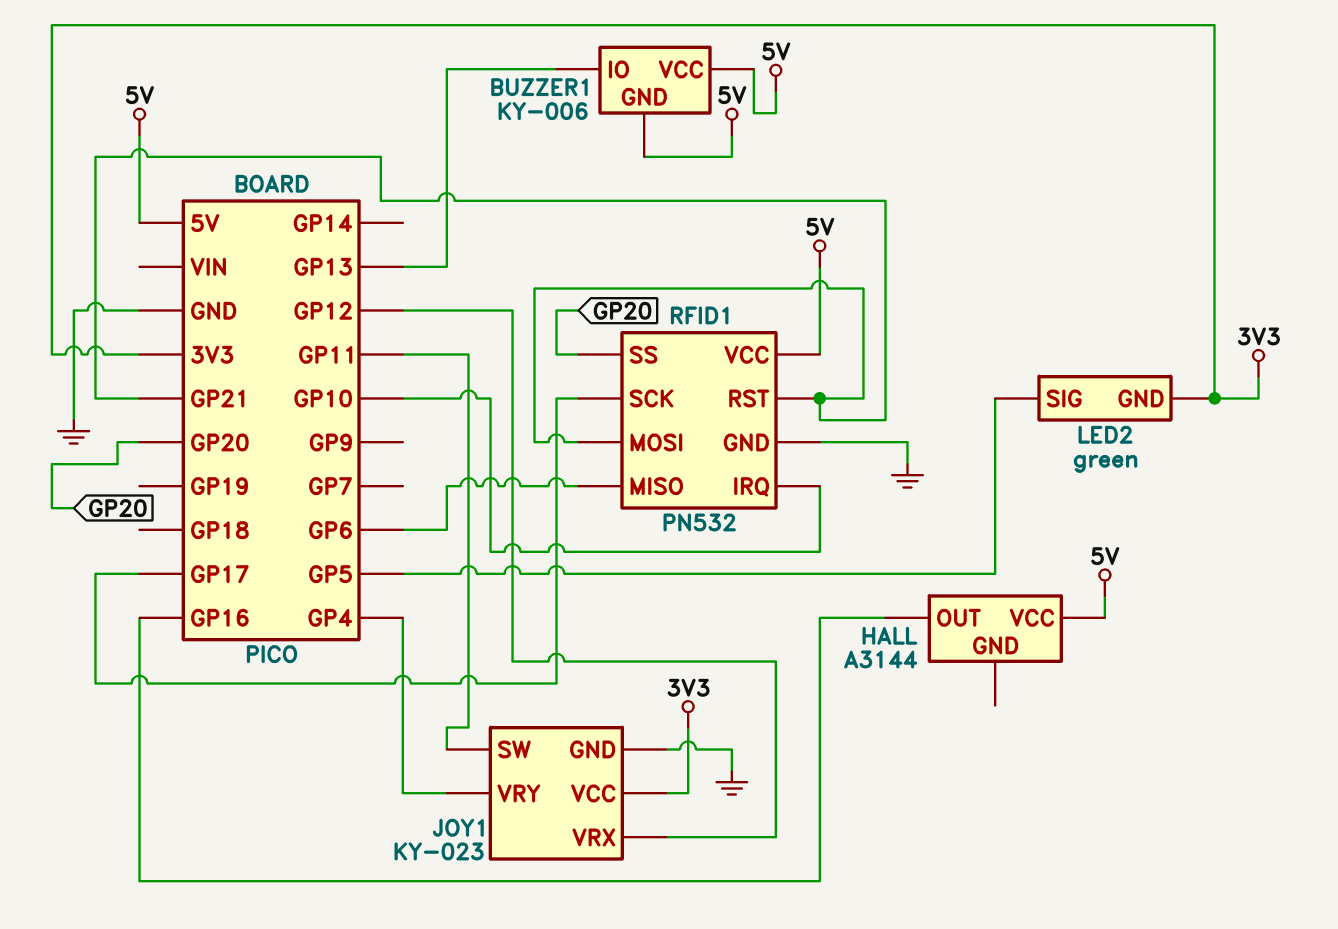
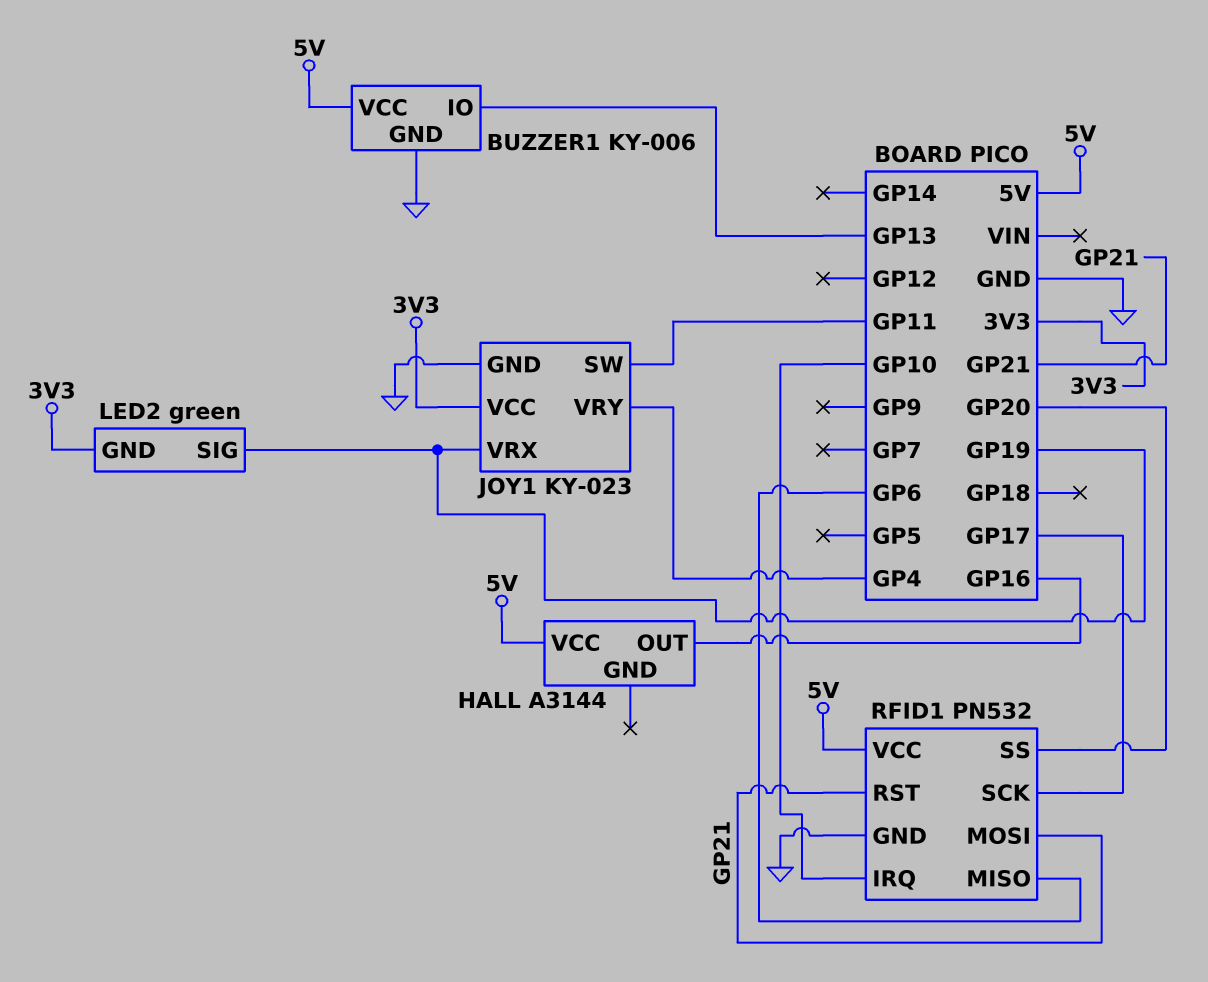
BUZZER1 pin GND: 5V -> GND
JOY1 pin VRX: GP12 -> GP19
LED2 pin SIG: GP5 -> GP19

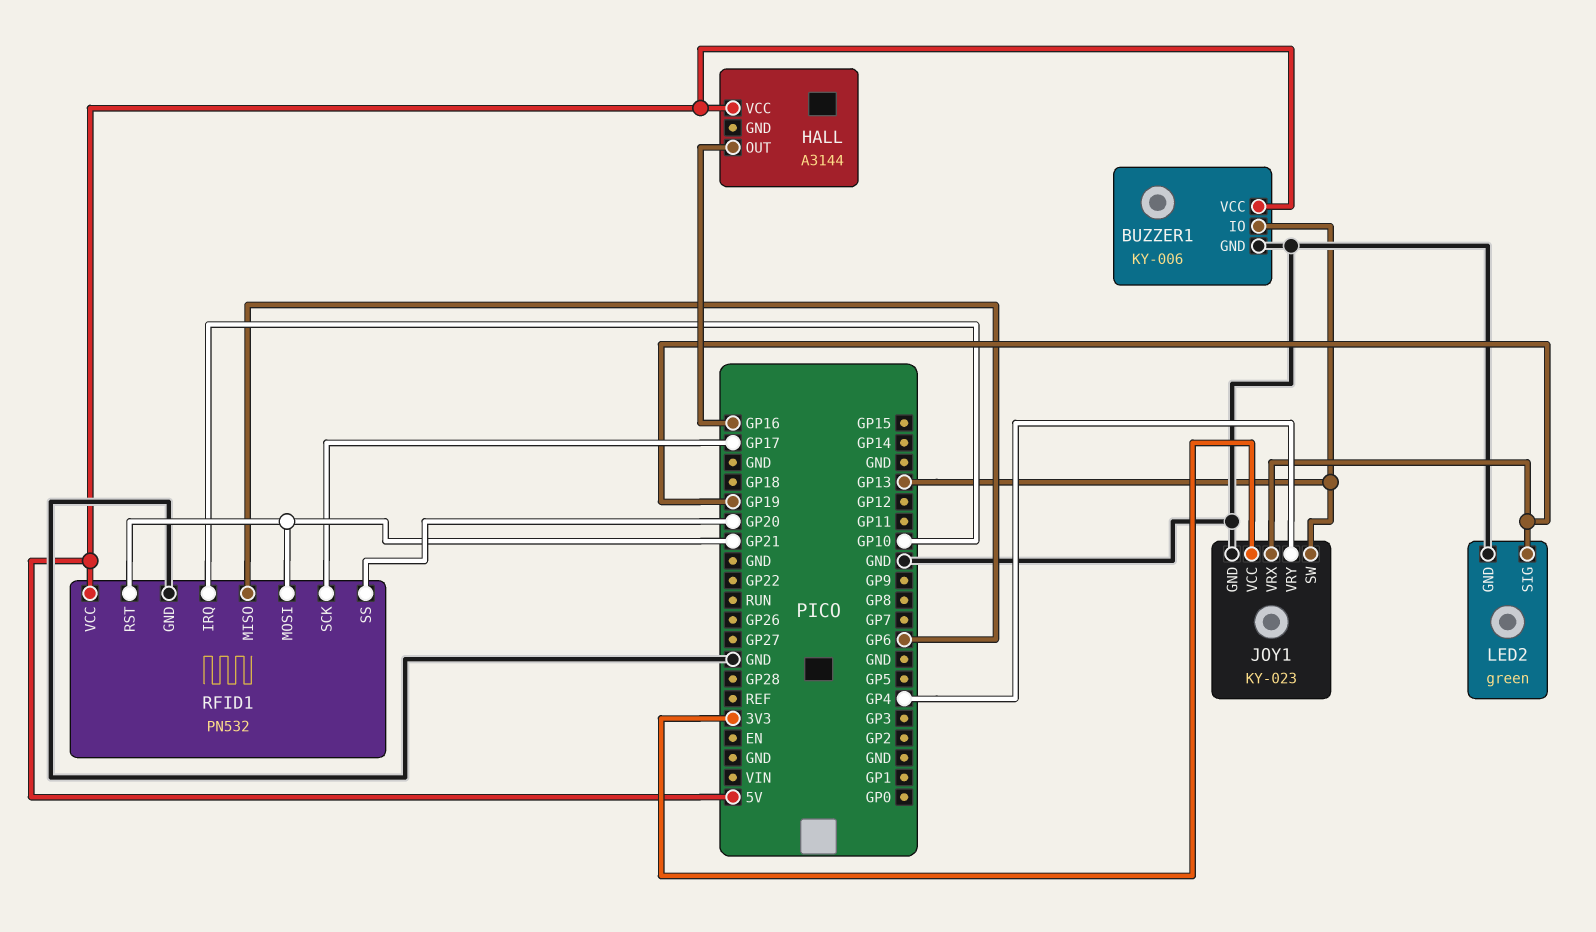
JOY1 pin SW: GP11 -> GP13
LED2 pin GND: 3V3 -> GND

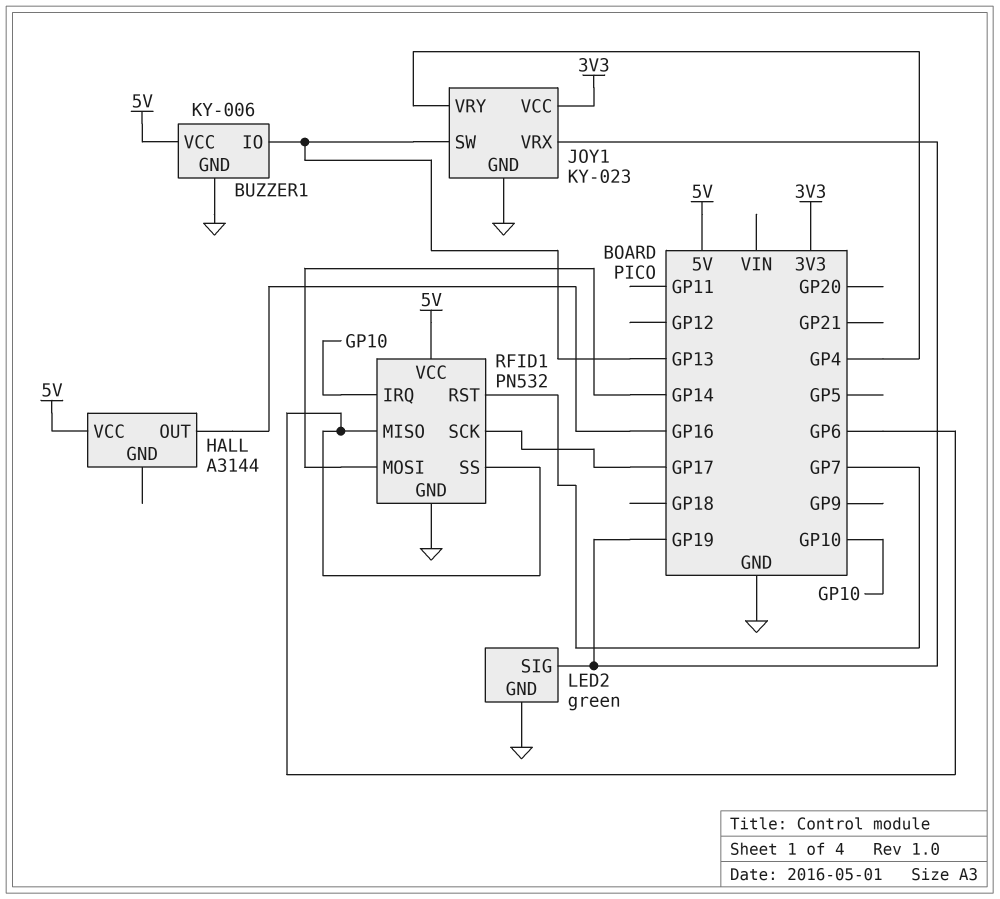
RFID1 pin MOSI: GP21 -> GP14
RFID1 pin RST: GP21 -> GP7
RFID1 pin SS: GP20 -> GP6

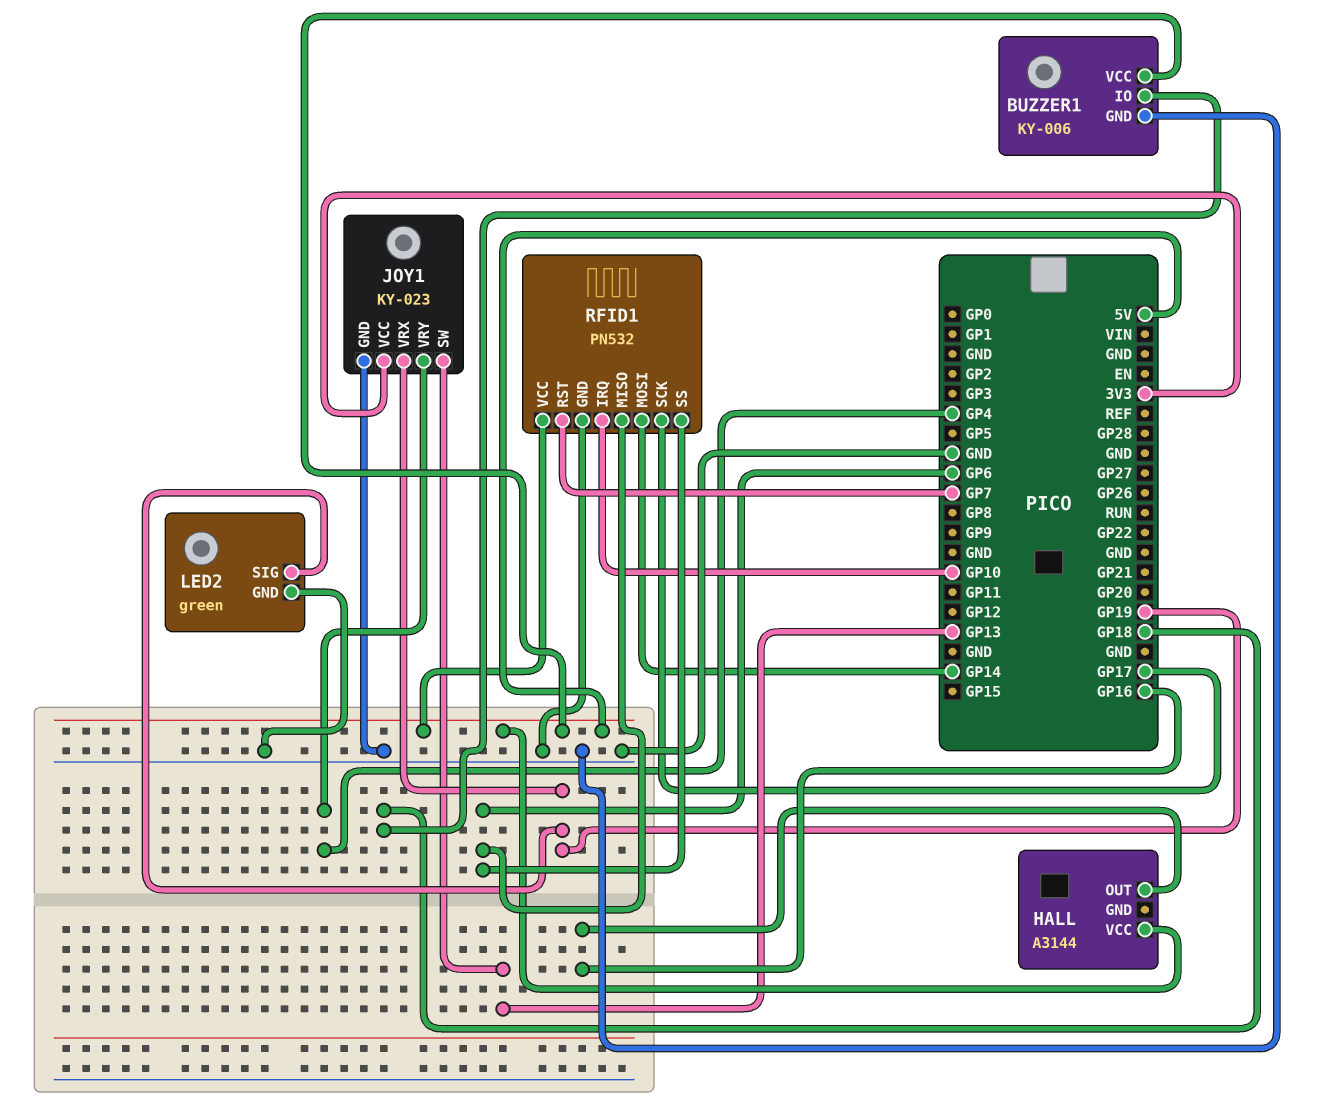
BUZZER1 pin IO: GP13 -> GP18

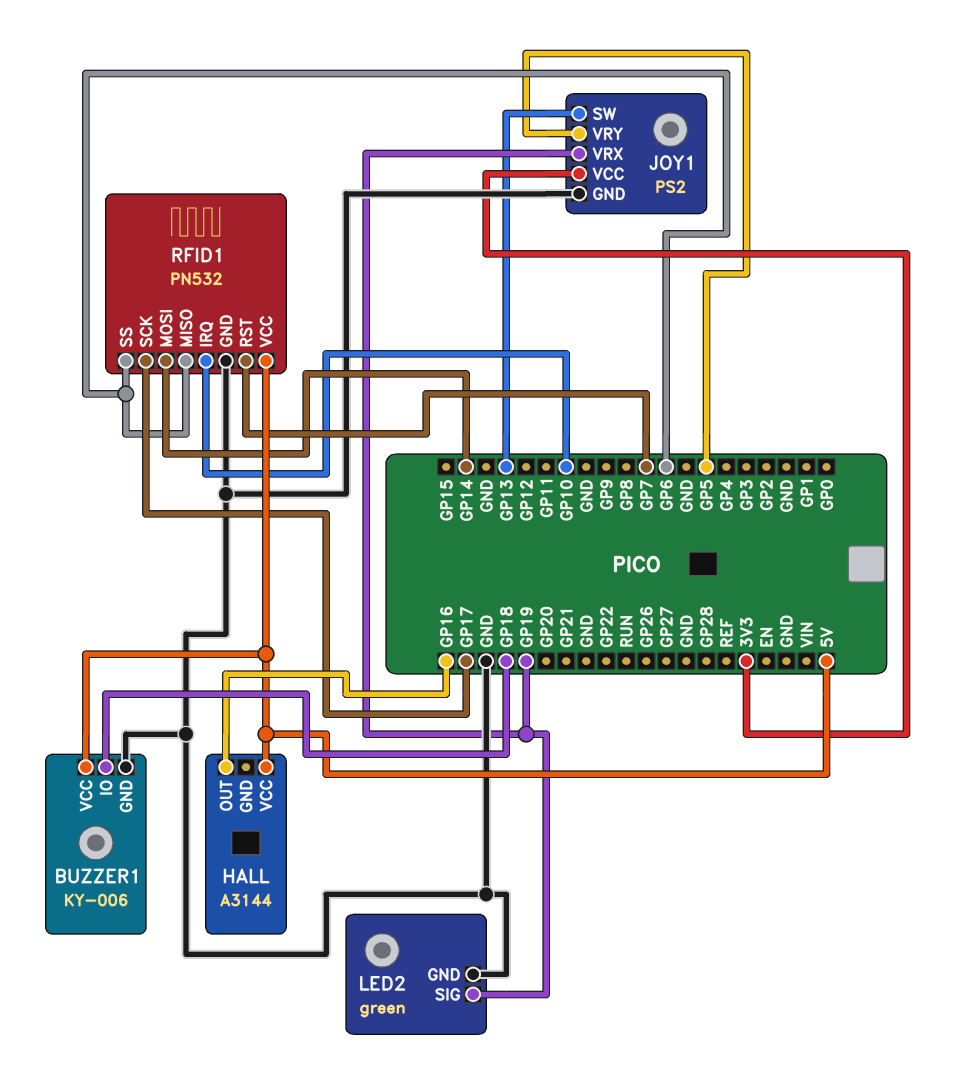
JOY1: KY-023 -> PS2
JOY1 pin VRY: GP4 -> GP5

